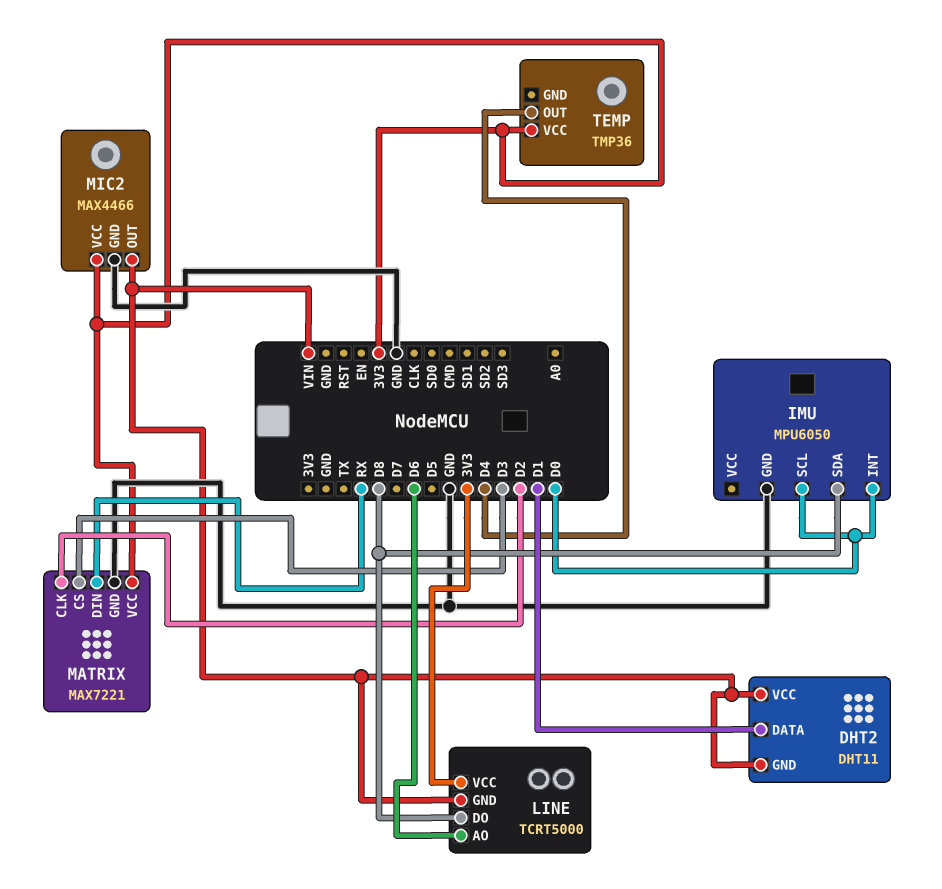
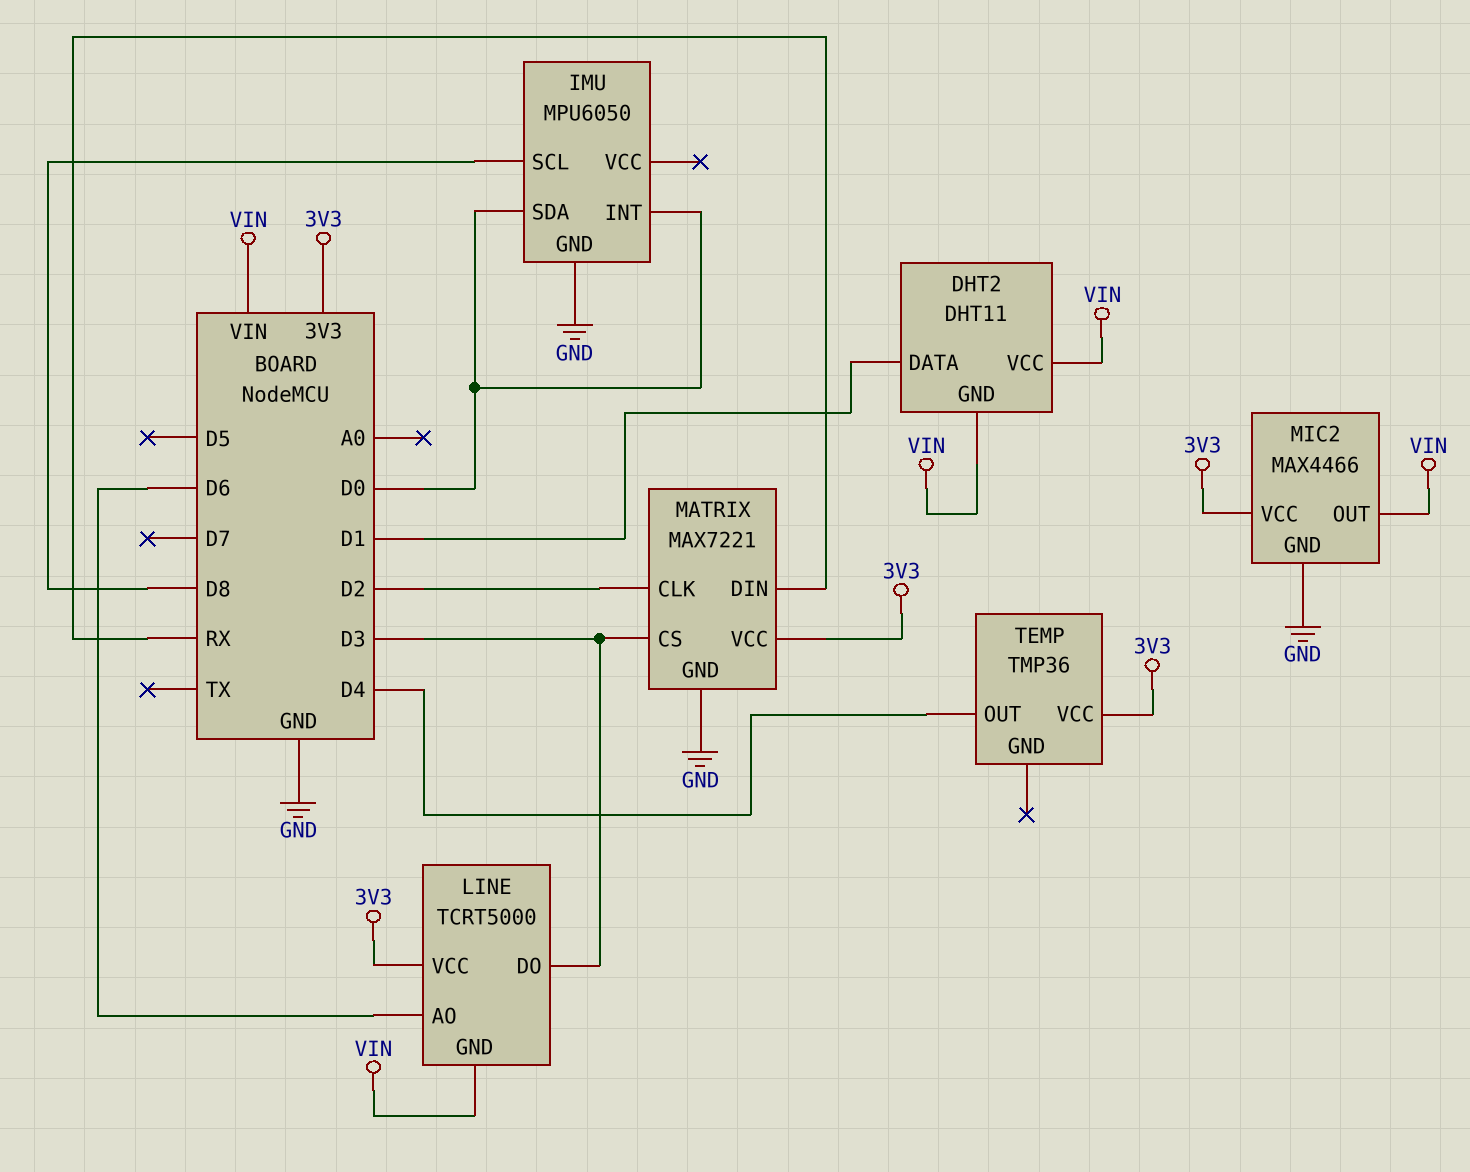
IMU pin SCL: D0 -> D8
IMU pin SDA: D8 -> D0
LINE pin DO: D8 -> D3

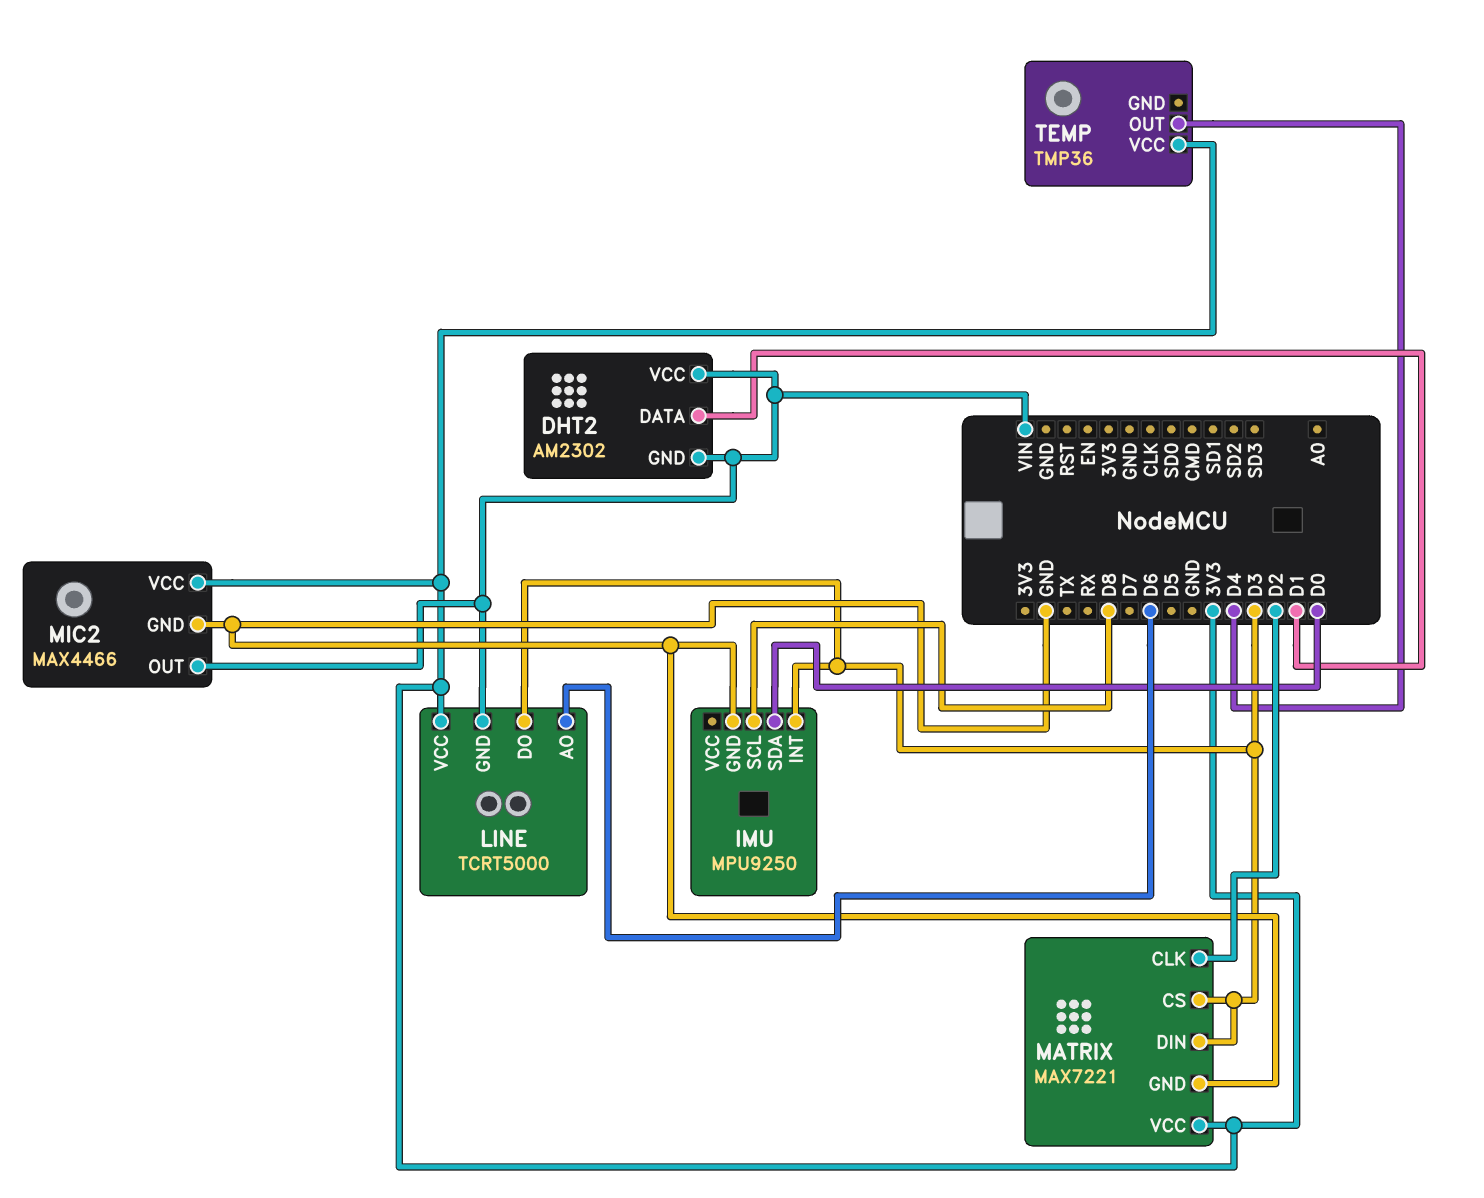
DHT2: DHT11 -> AM2302
IMU: MPU6050 -> MPU9250
IMU pin INT: D0 -> D3
MATRIX pin DIN: RX -> D3

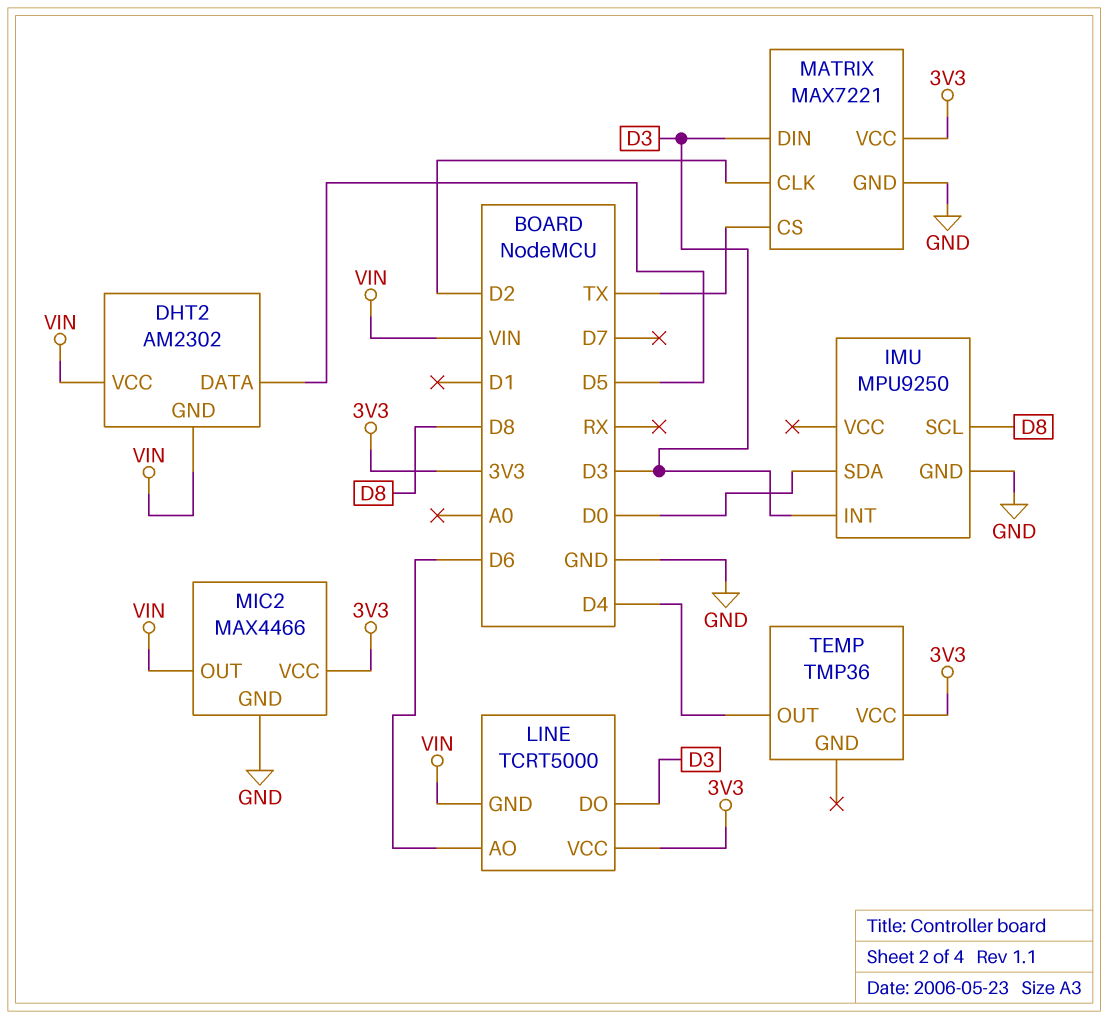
DHT2 pin DATA: D1 -> D5
MATRIX pin CS: D3 -> TX

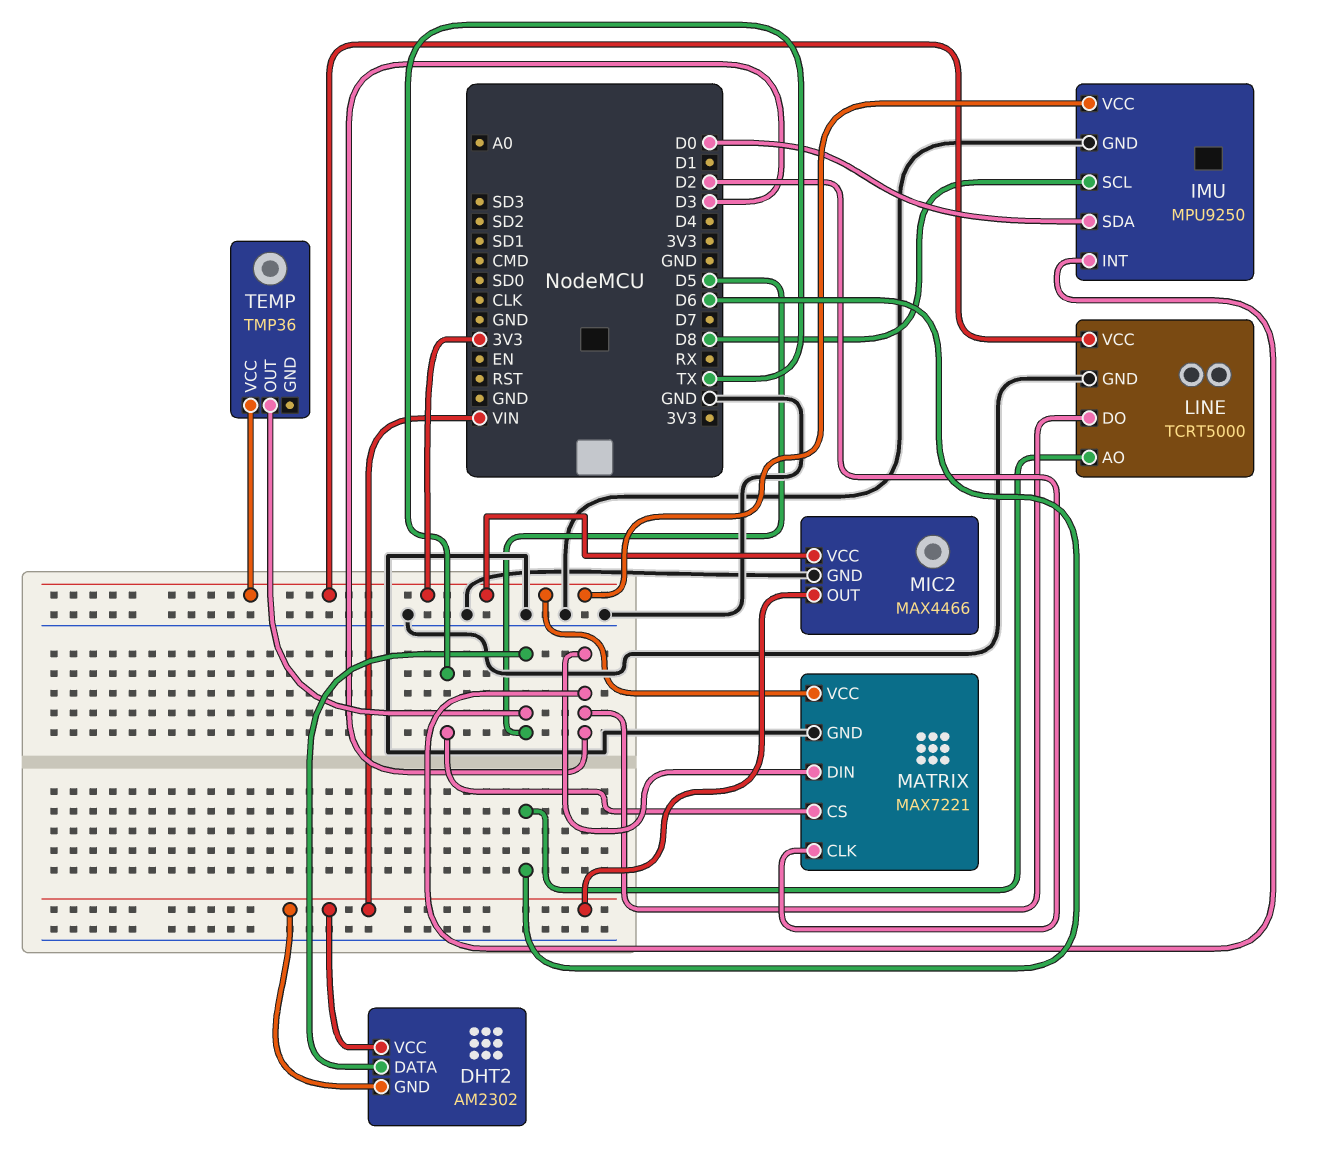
IMU pin VCC: none -> 3V3
LINE pin GND: VIN -> GND
TEMP pin OUT: D4 -> D5

